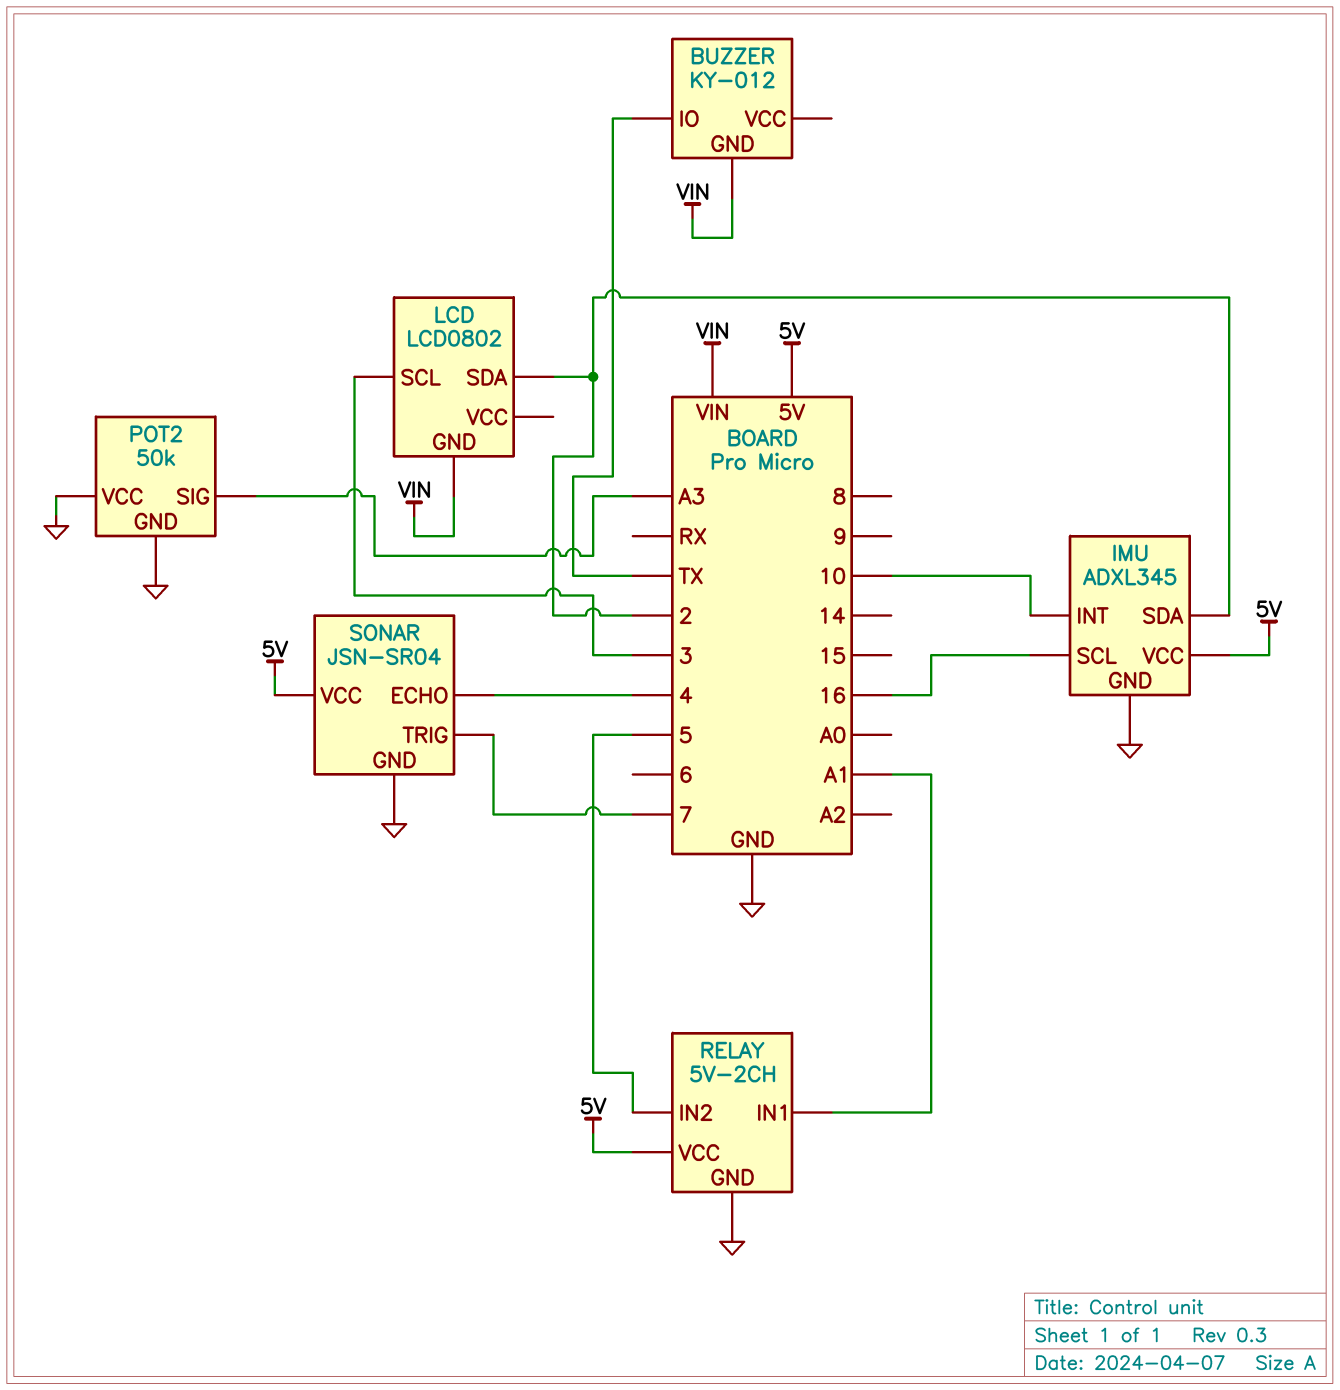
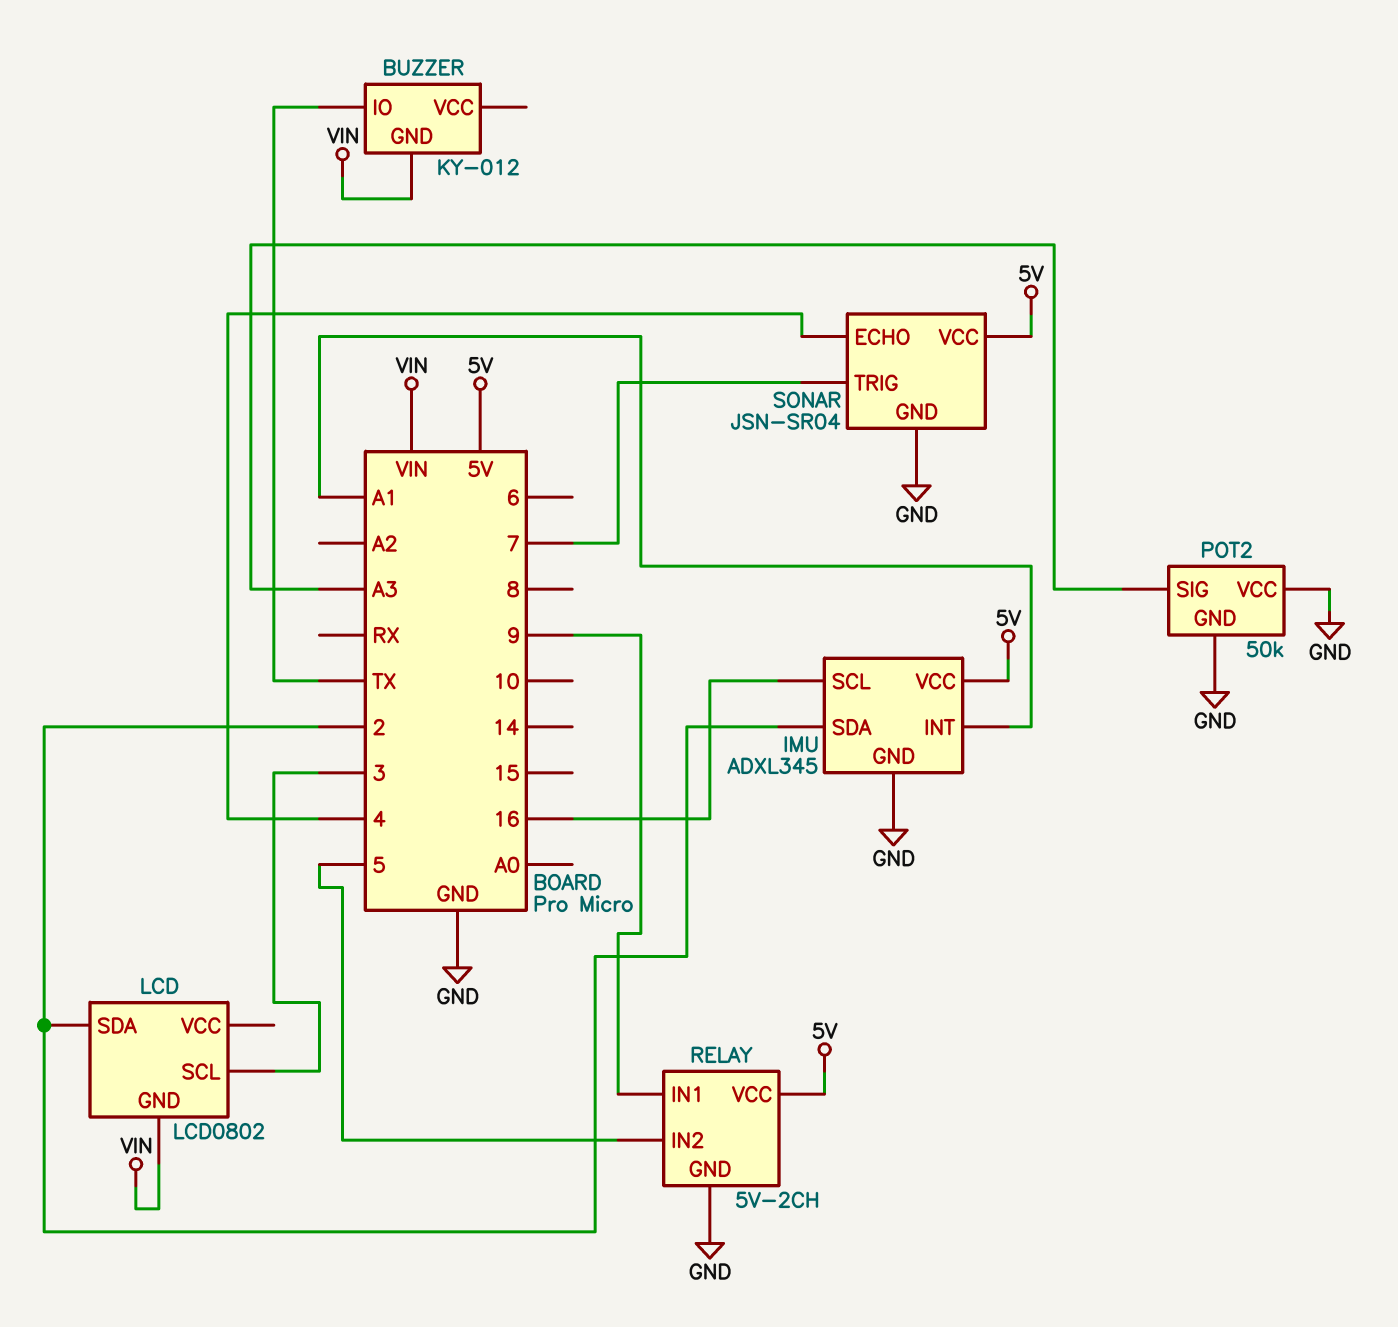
IMU pin INT: 10 -> A1
RELAY pin IN1: A1 -> 9

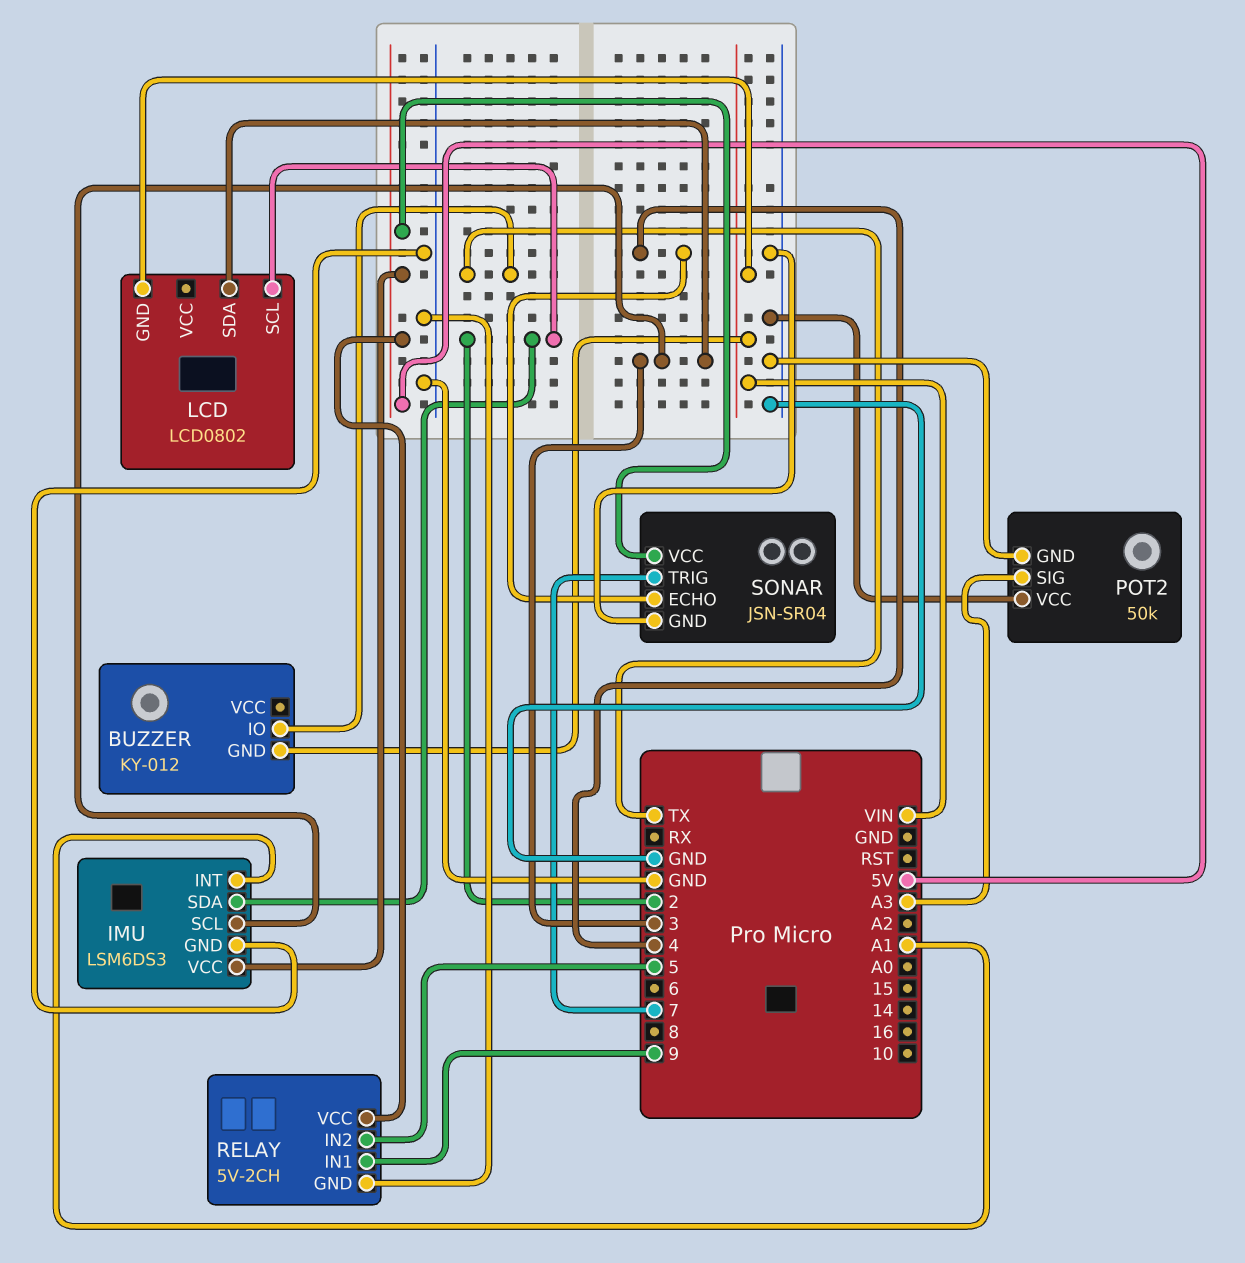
IMU: ADXL345 -> LSM6DS3
IMU pin SCL: 16 -> 3
LCD pin SCL: 3 -> 2
LCD pin SDA: 2 -> 3

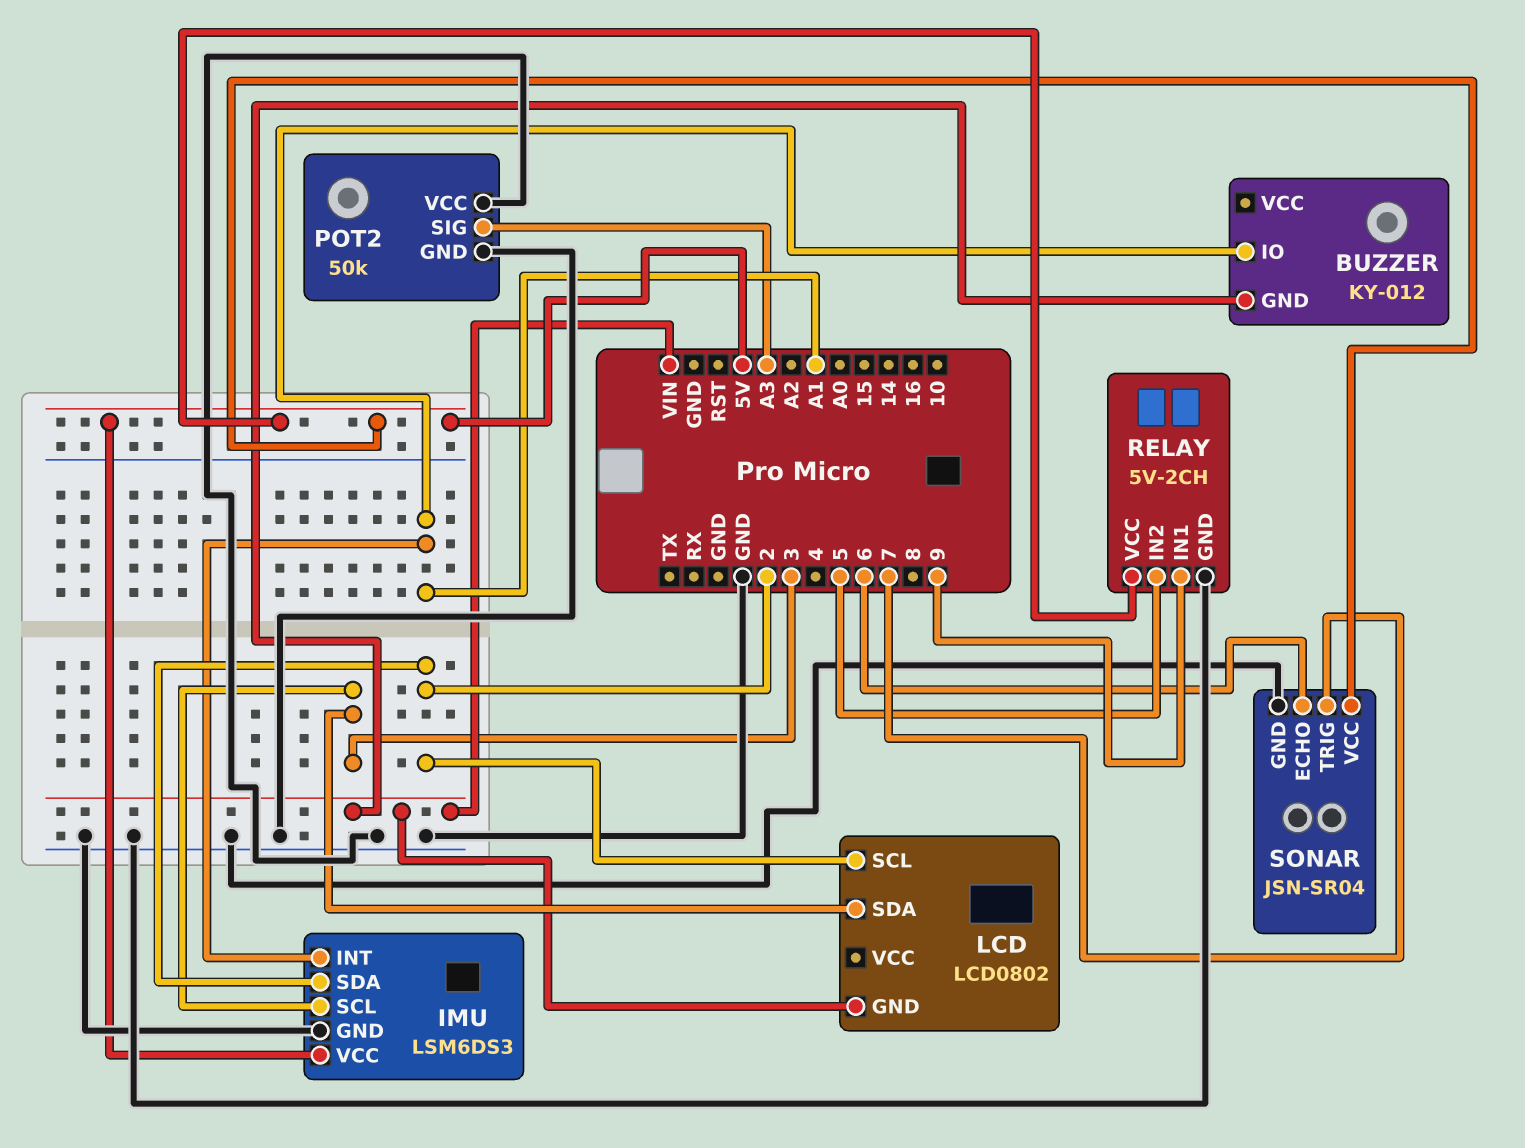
BUZZER pin IO: TX -> A1
SONAR pin ECHO: 4 -> 6

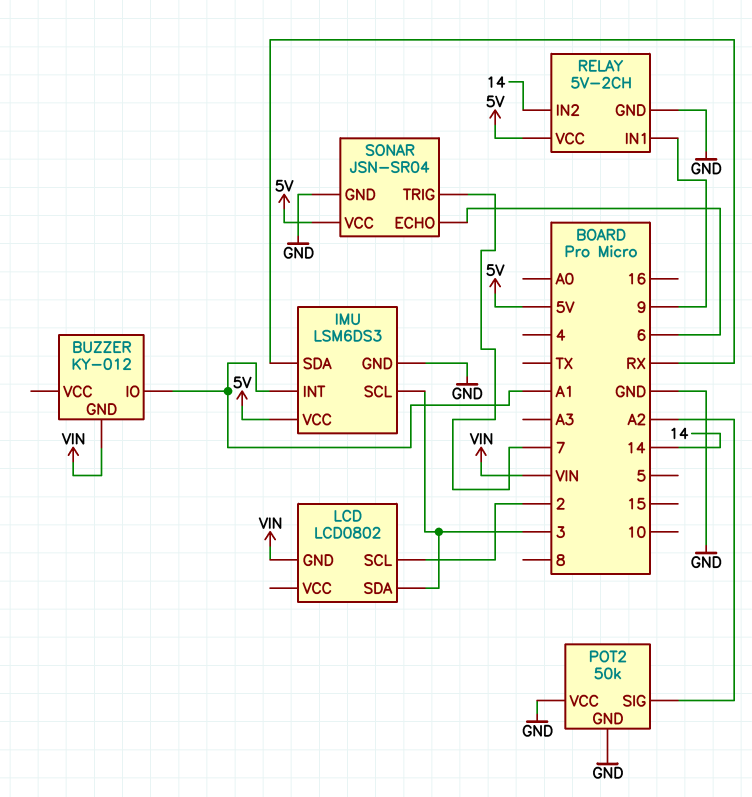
IMU pin SDA: 2 -> RX
POT2 pin SIG: A3 -> A2
RELAY pin IN2: 5 -> 14

